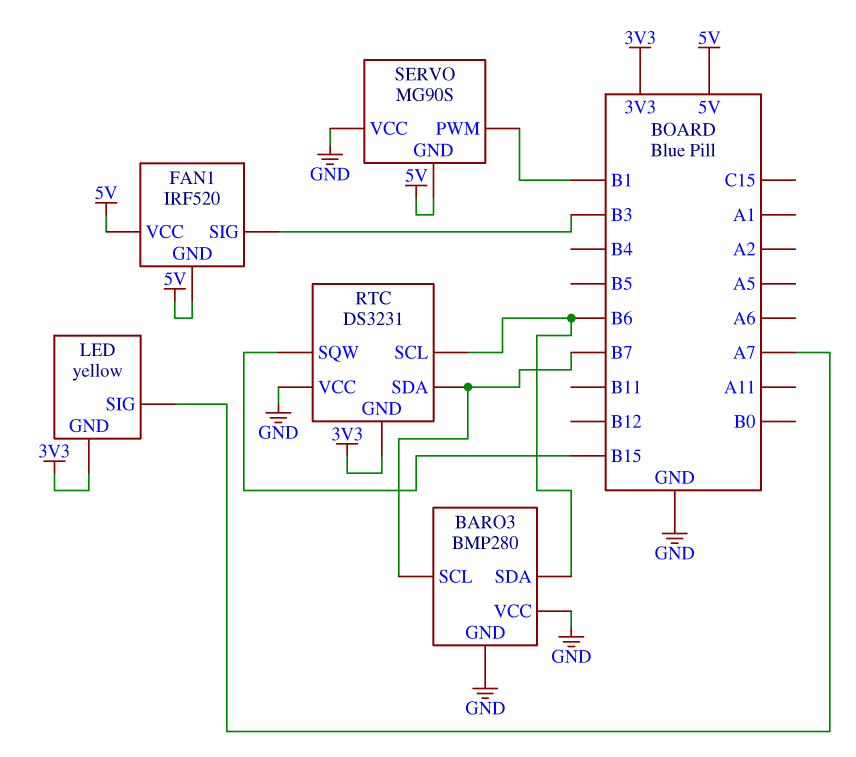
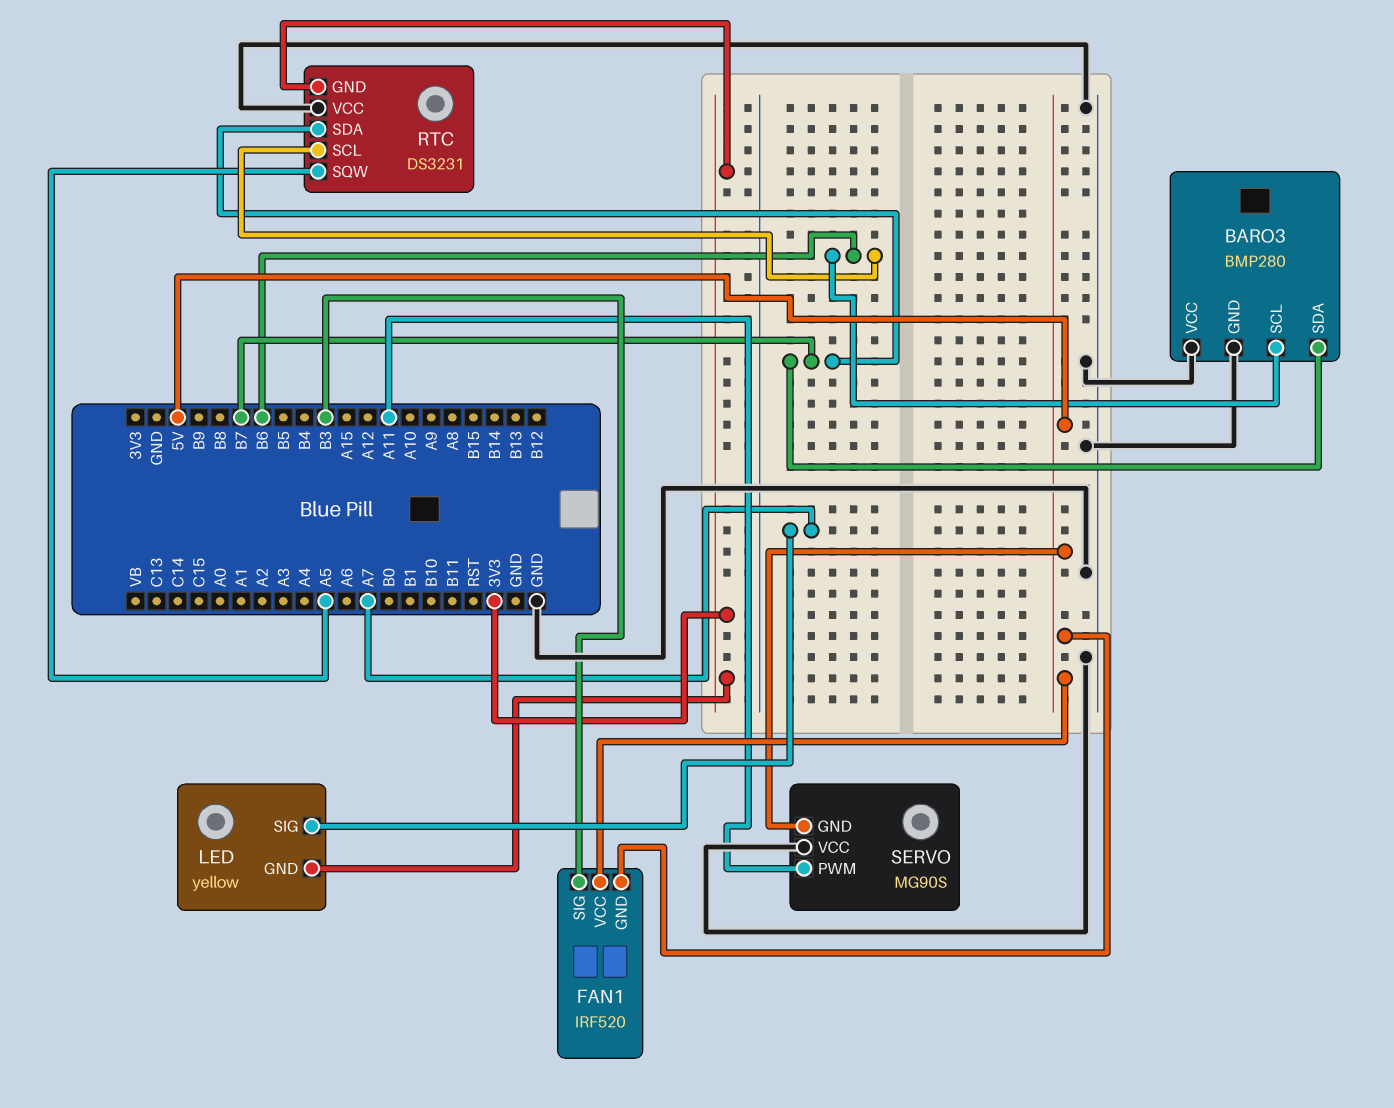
BARO3 pin SCL: B7 -> B6
BARO3 pin SDA: B6 -> B7
RTC pin SQW: B15 -> A5
SERVO pin PWM: B1 -> A11

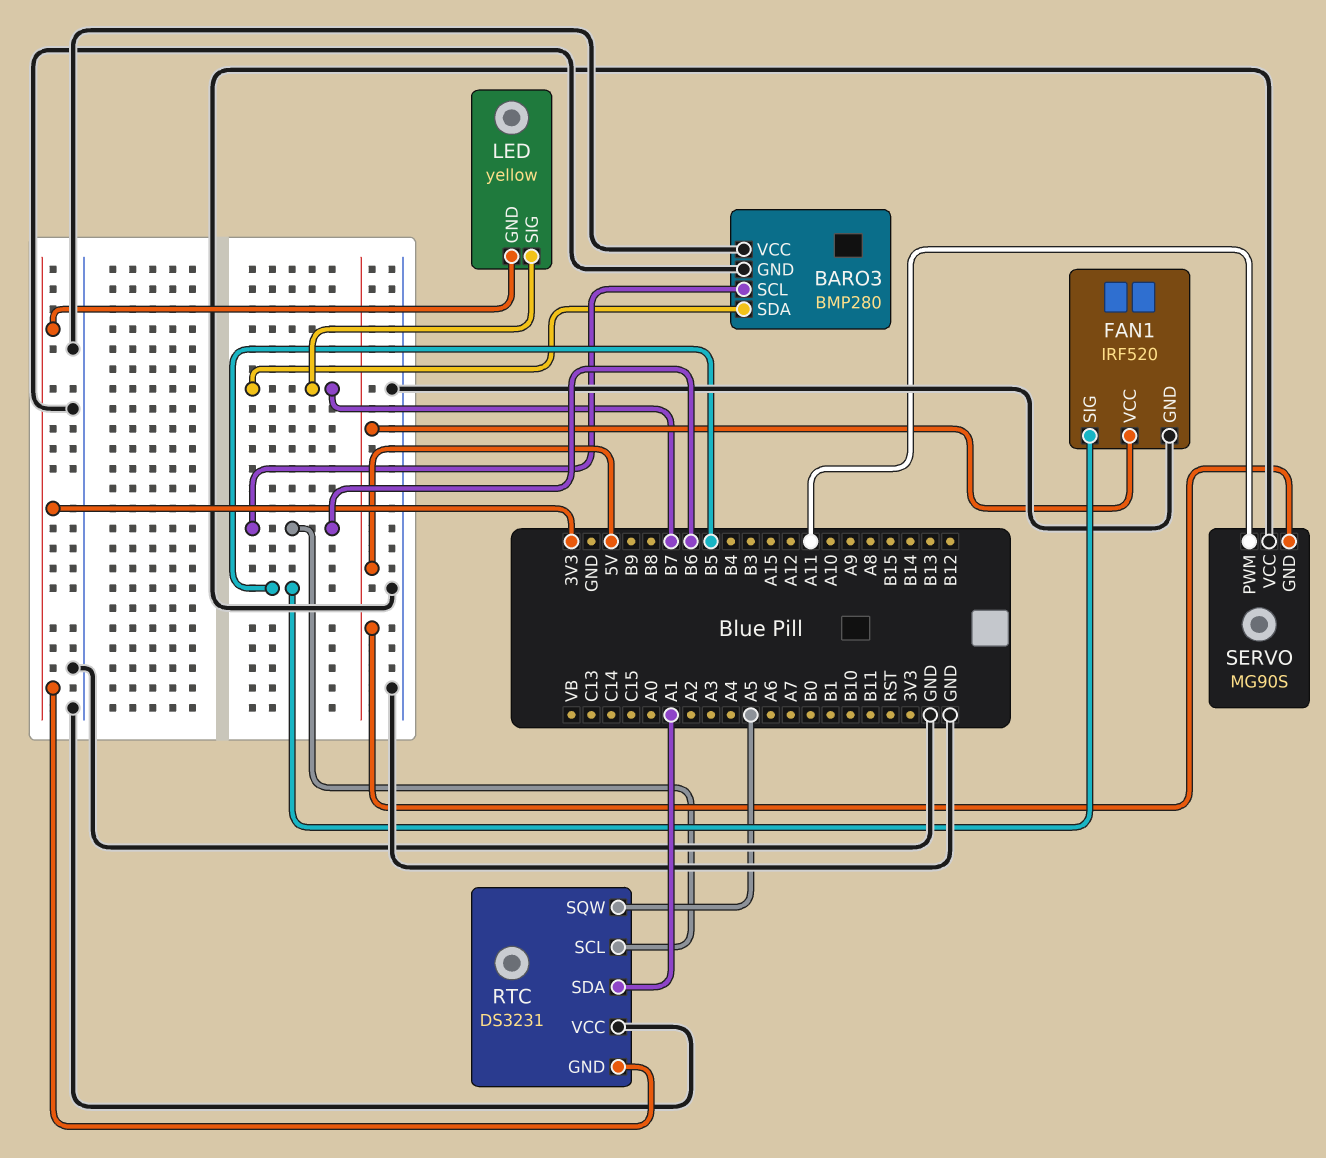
FAN1 pin GND: 5V -> GND
FAN1 pin SIG: B3 -> B5
LED pin SIG: A7 -> B7
RTC pin SDA: B7 -> A1

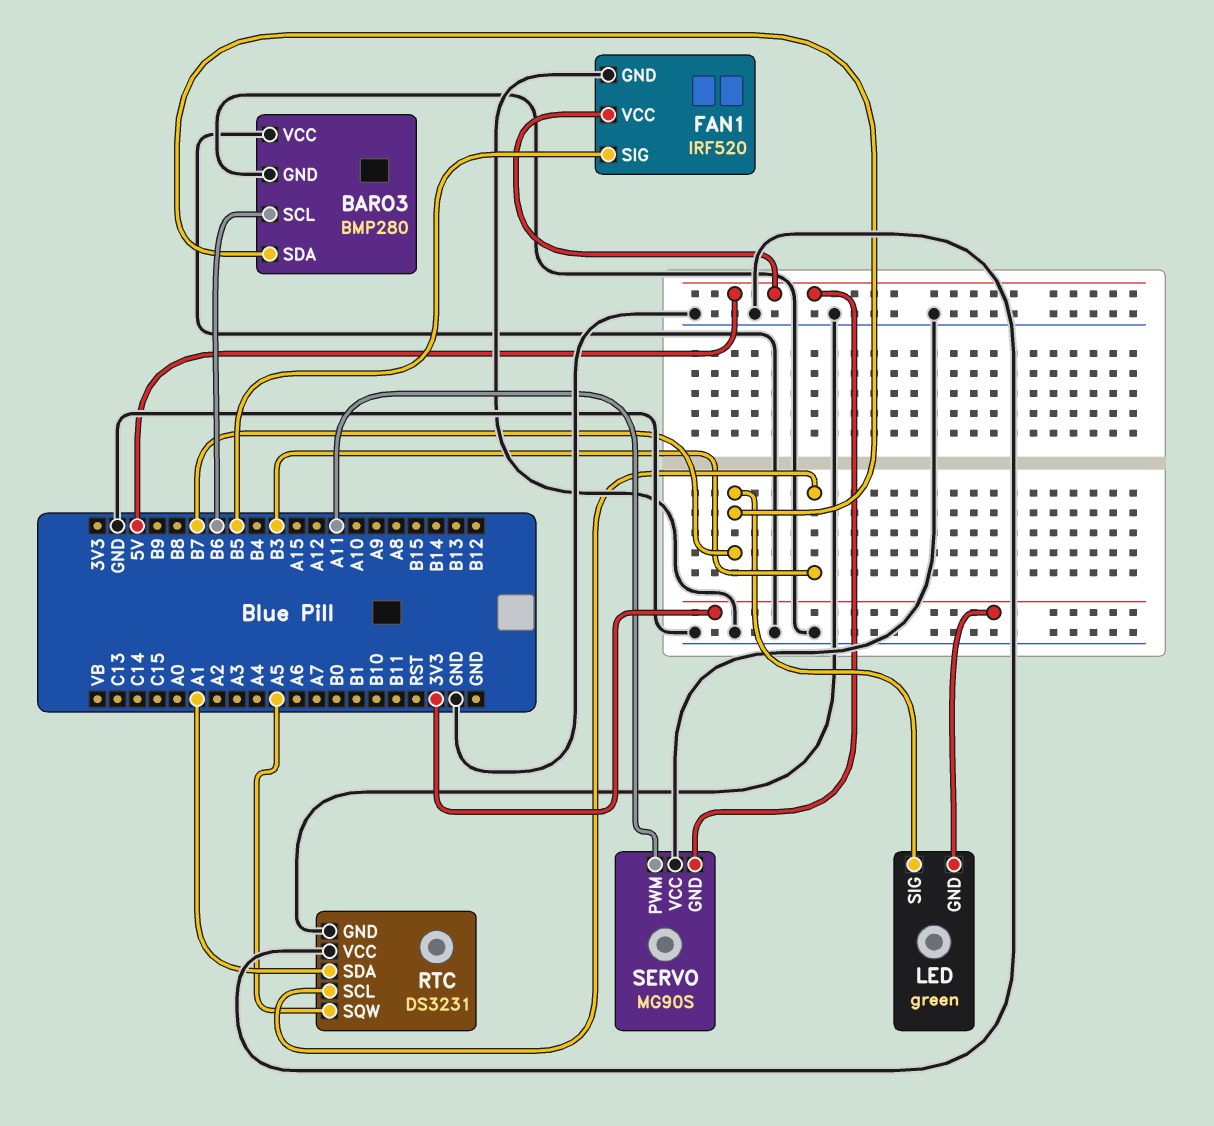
LED: yellow -> green
RTC pin GND: 3V3 -> GND
RTC pin SCL: B6 -> B3

